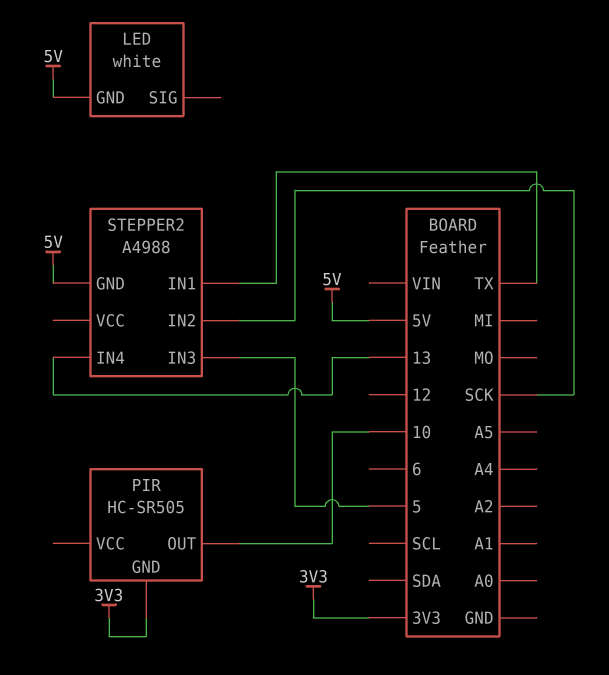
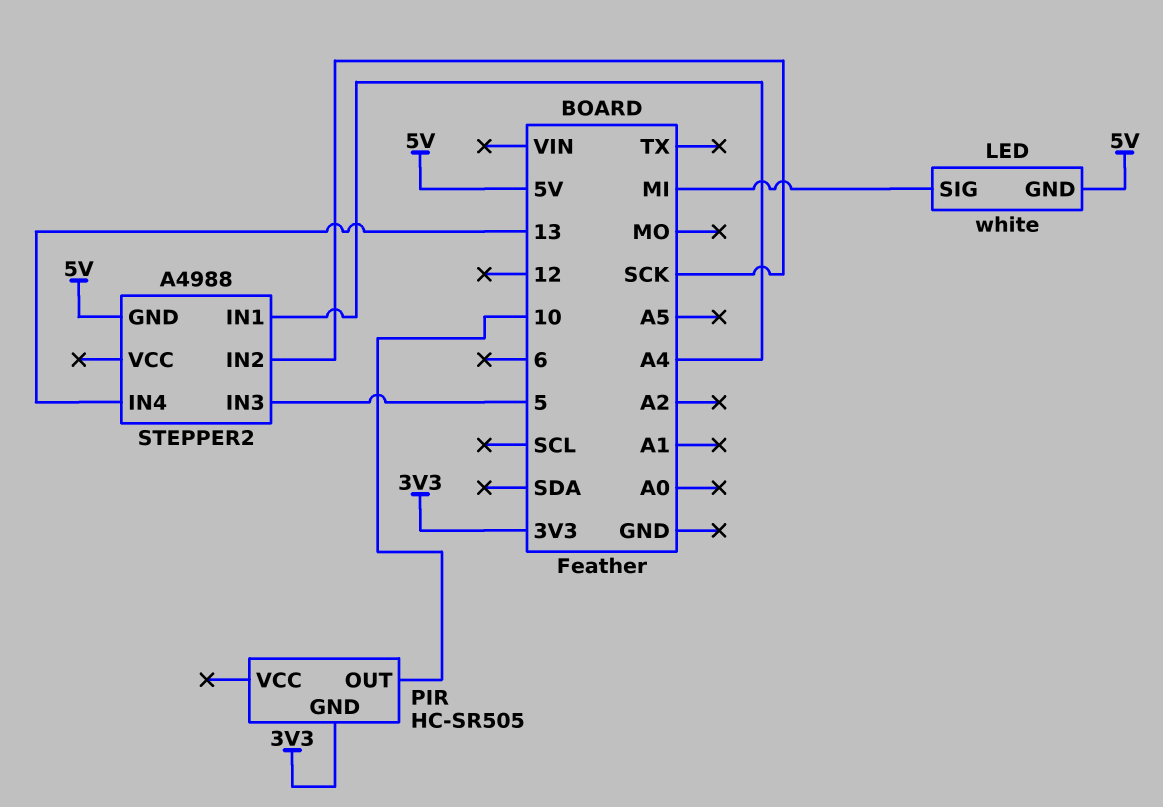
LED pin SIG: none -> MI
STEPPER2 pin IN1: TX -> A4

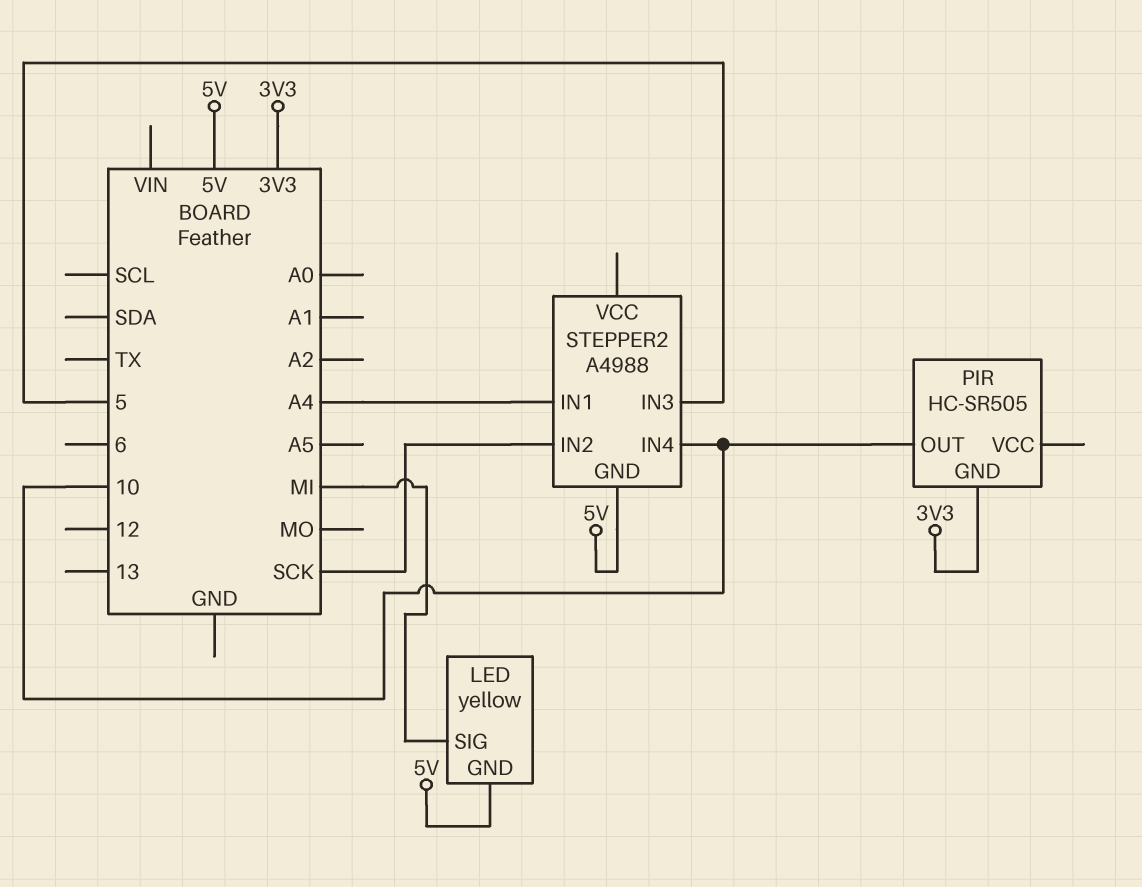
LED: white -> yellow
STEPPER2 pin IN4: 13 -> 10

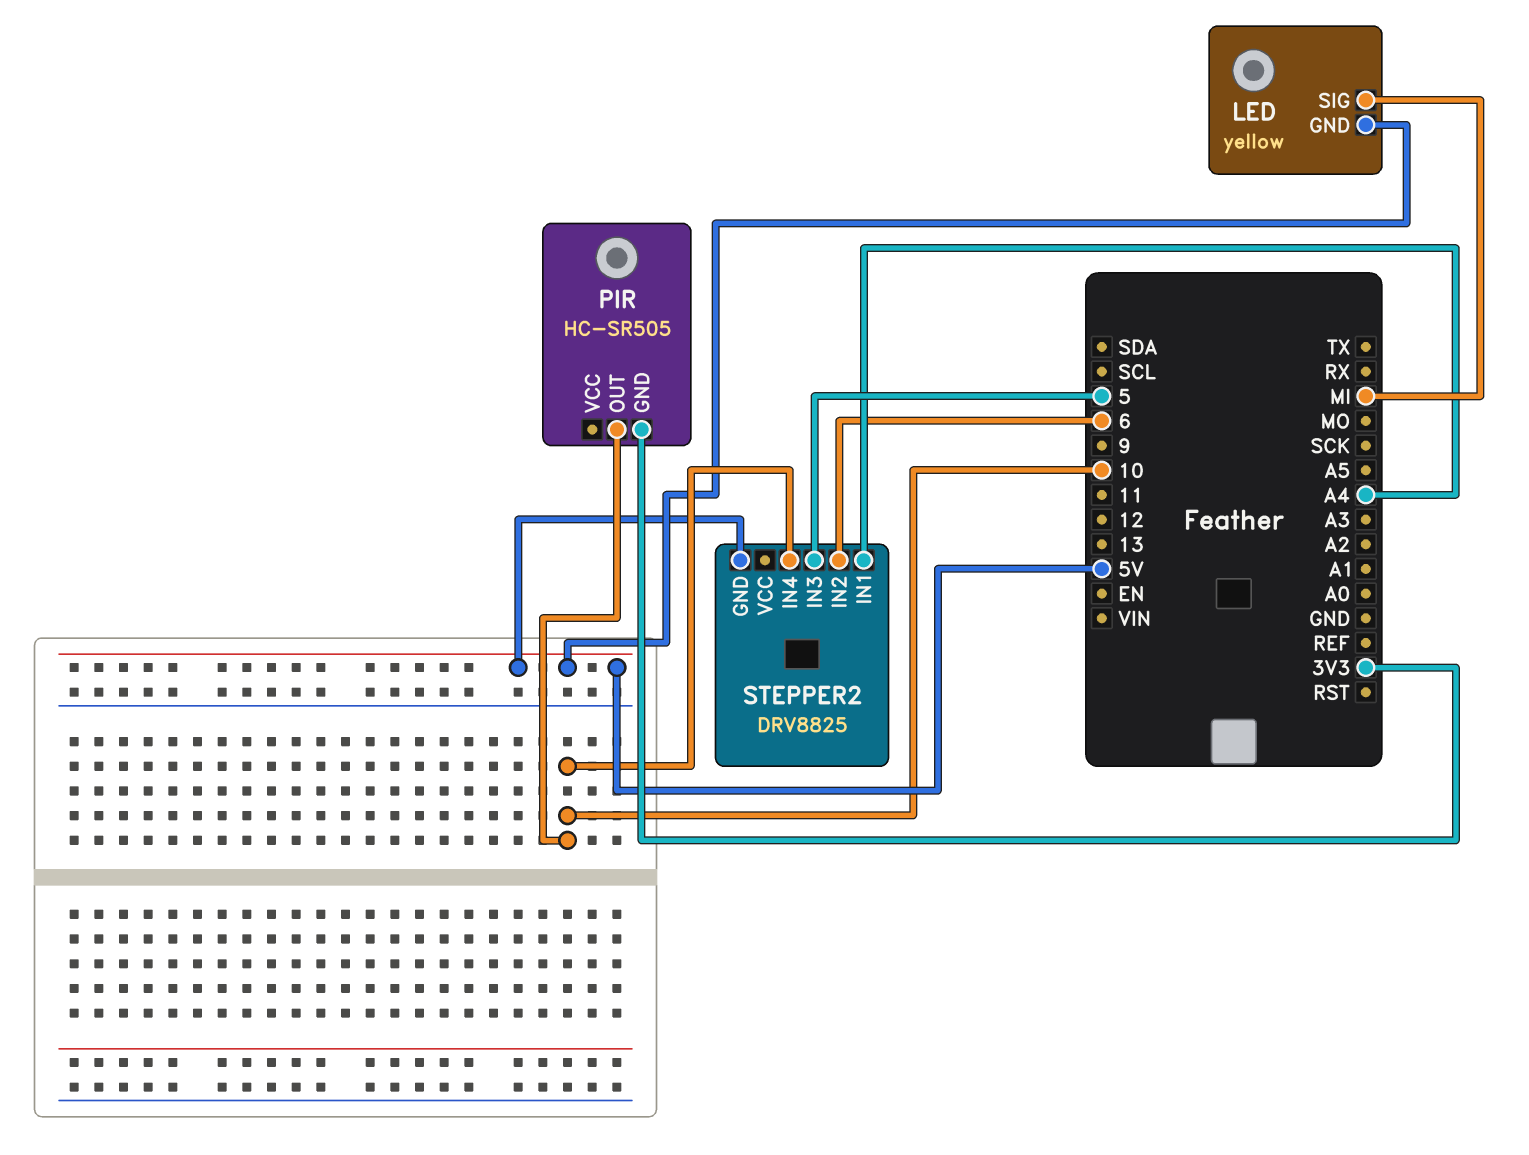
STEPPER2: A4988 -> DRV8825
STEPPER2 pin IN2: SCK -> 6

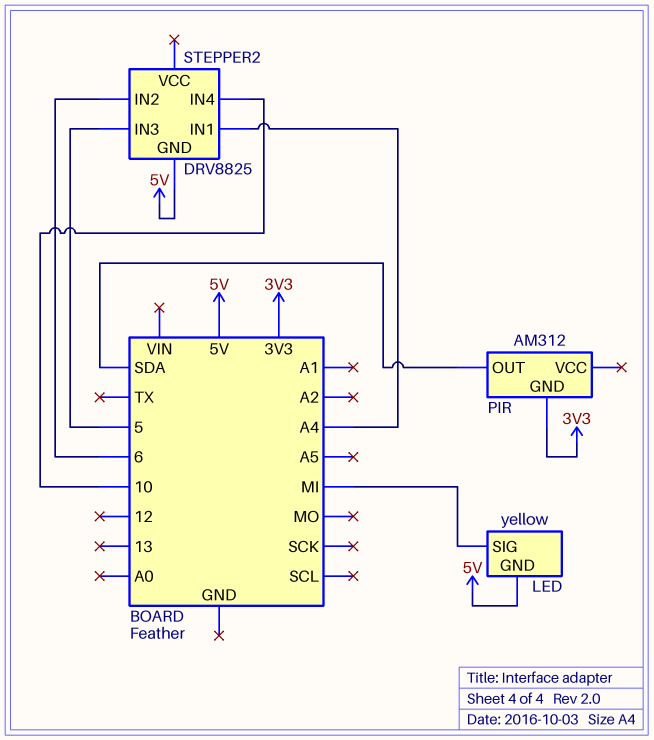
PIR: HC-SR505 -> AM312
PIR pin OUT: 10 -> SDA

